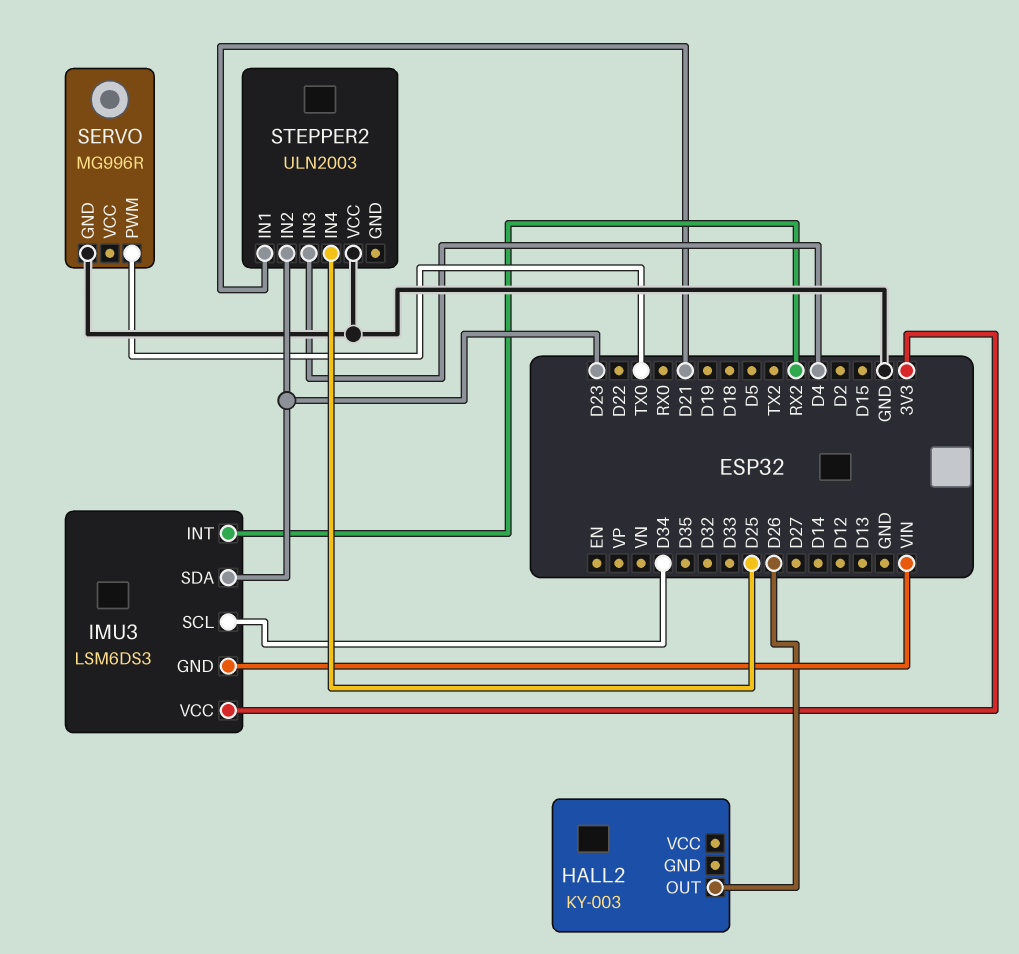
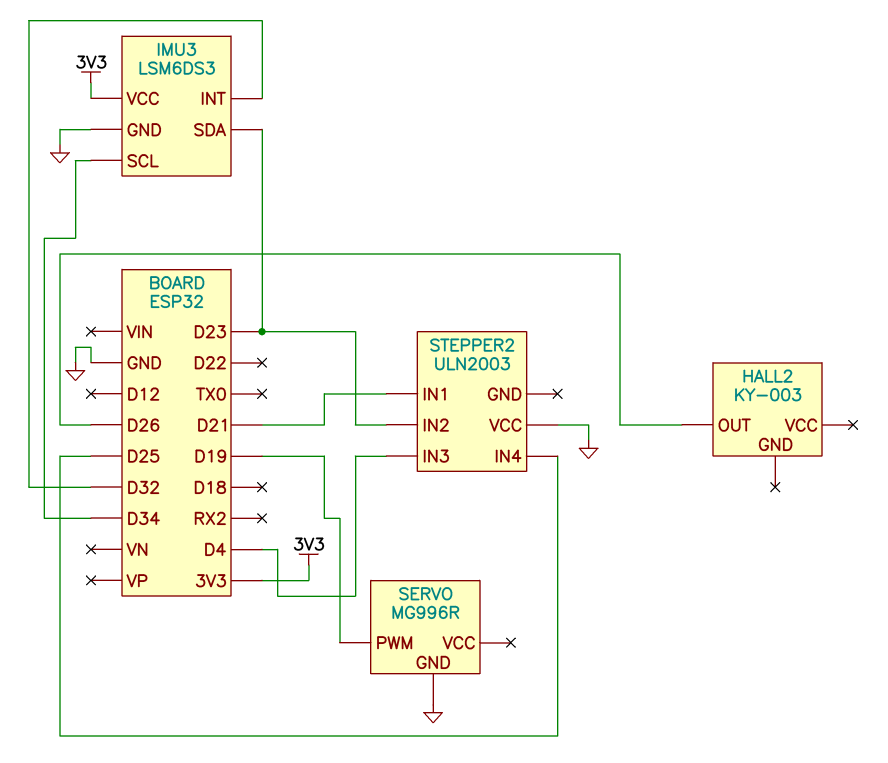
IMU3 pin GND: VIN -> GND
IMU3 pin INT: RX2 -> D32
SERVO pin PWM: TX0 -> D19

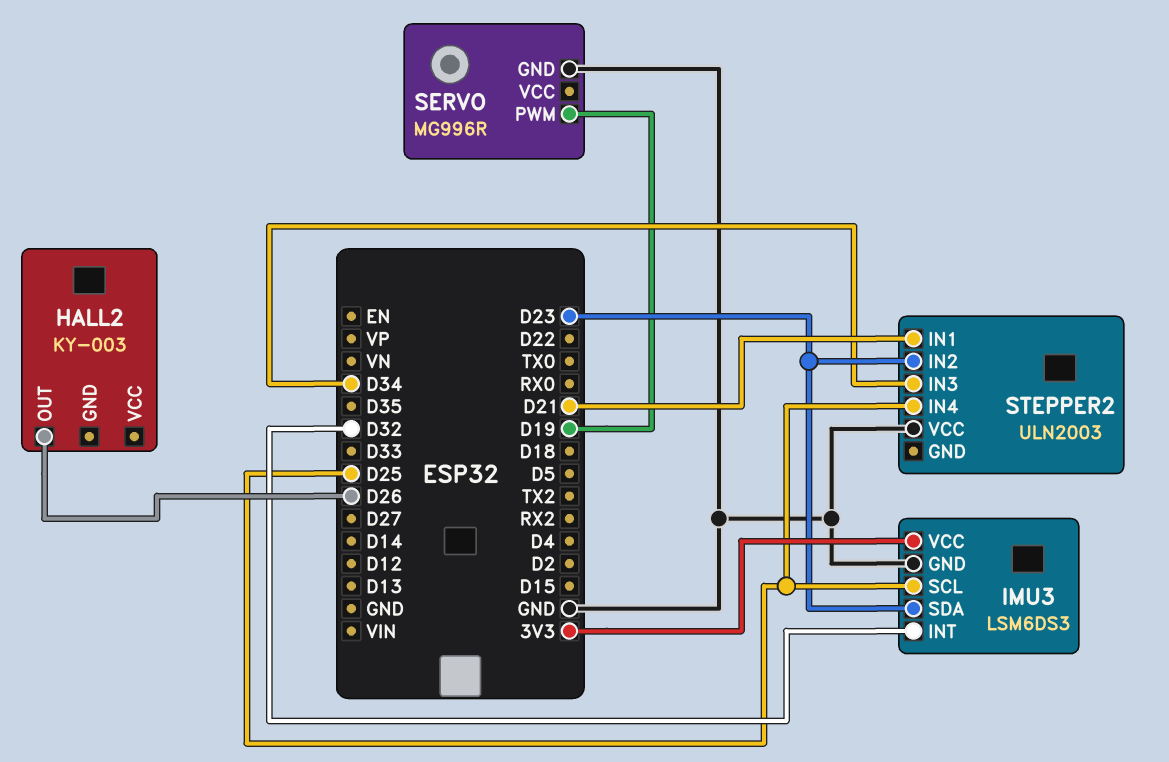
IMU3 pin SCL: D34 -> D25
STEPPER2 pin IN3: D4 -> D34

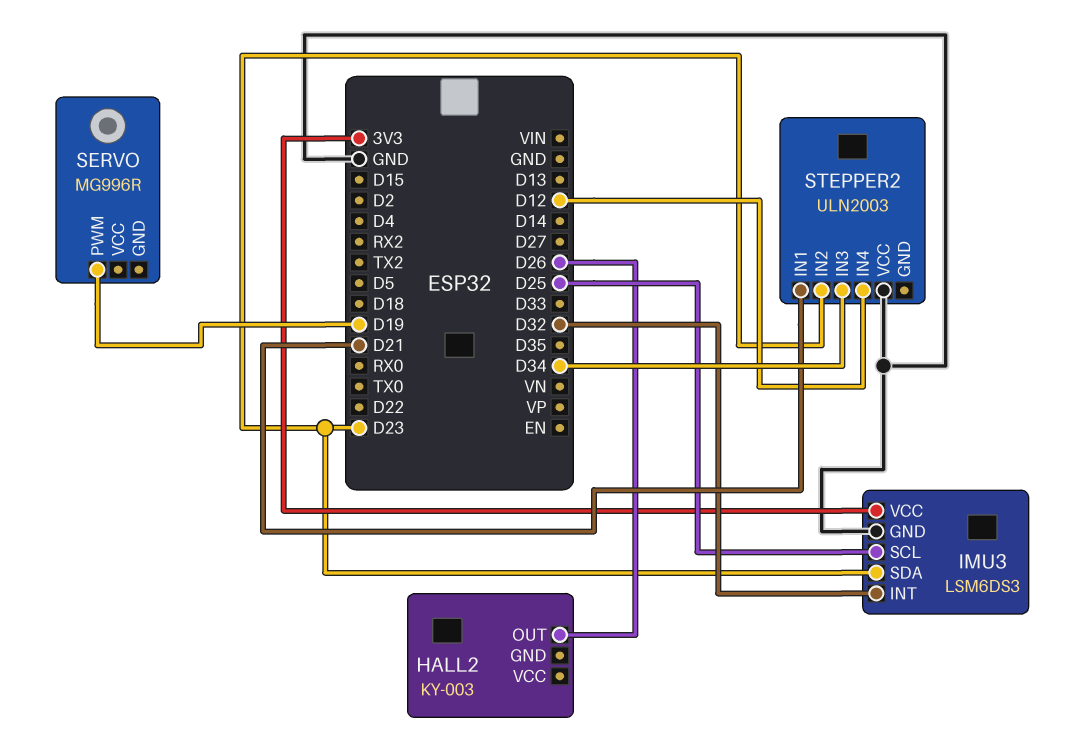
SERVO pin GND: GND -> none
STEPPER2 pin IN4: D25 -> D12

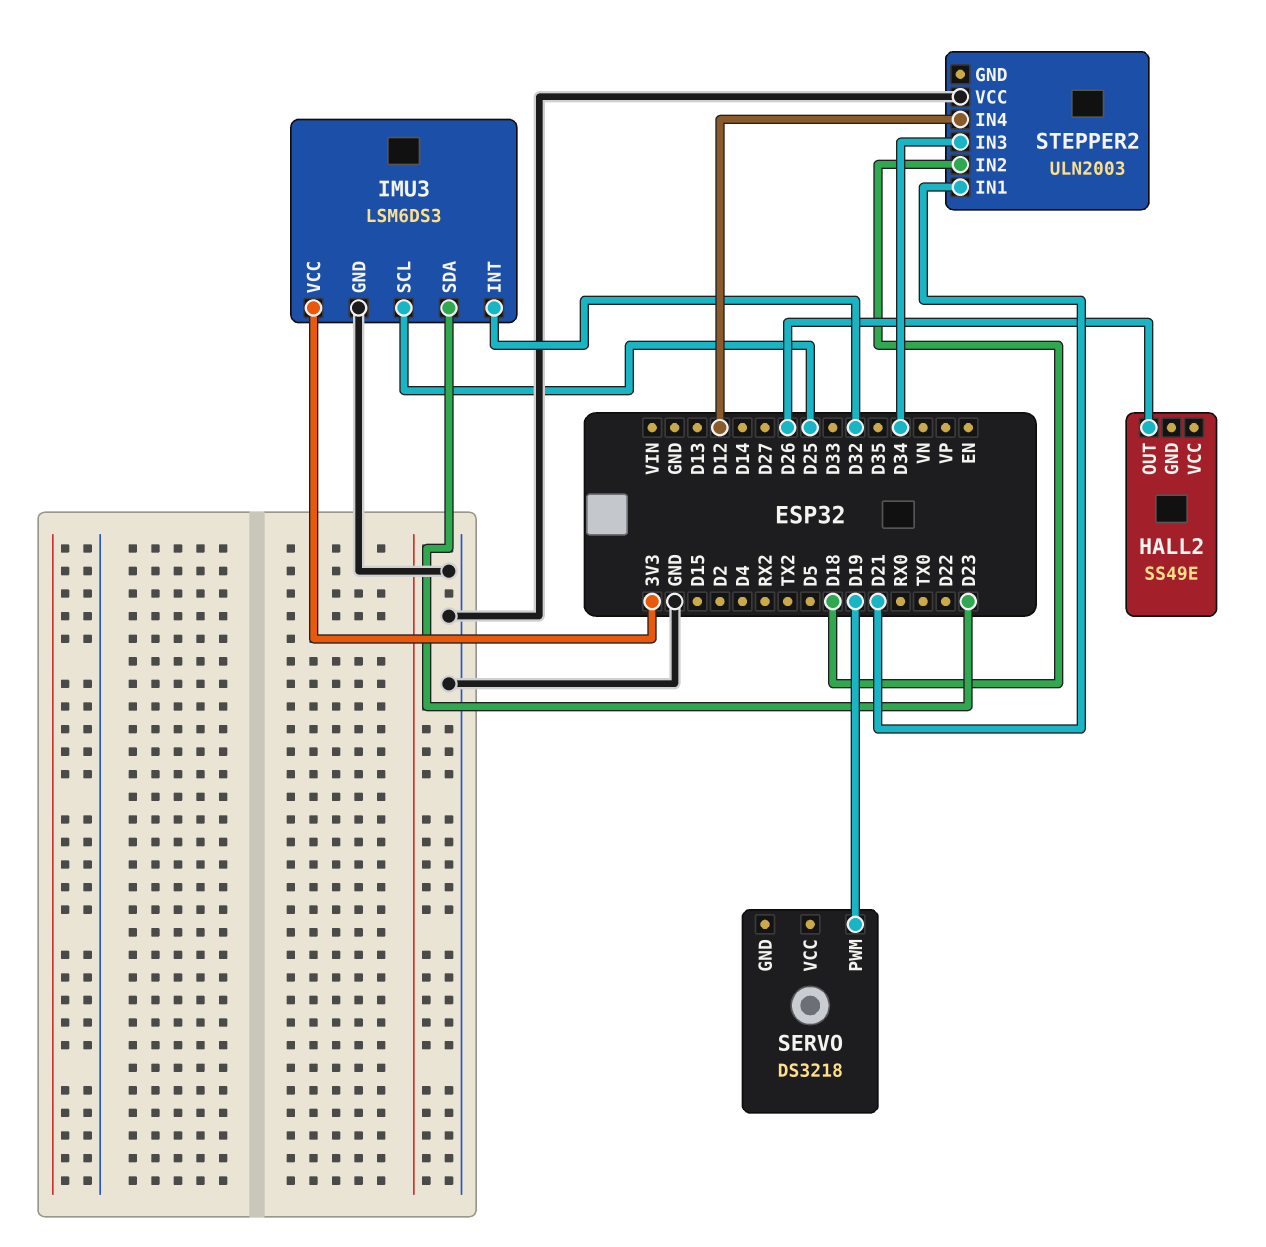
HALL2: KY-003 -> SS49E
SERVO: MG996R -> DS3218
STEPPER2 pin IN2: D23 -> D18

